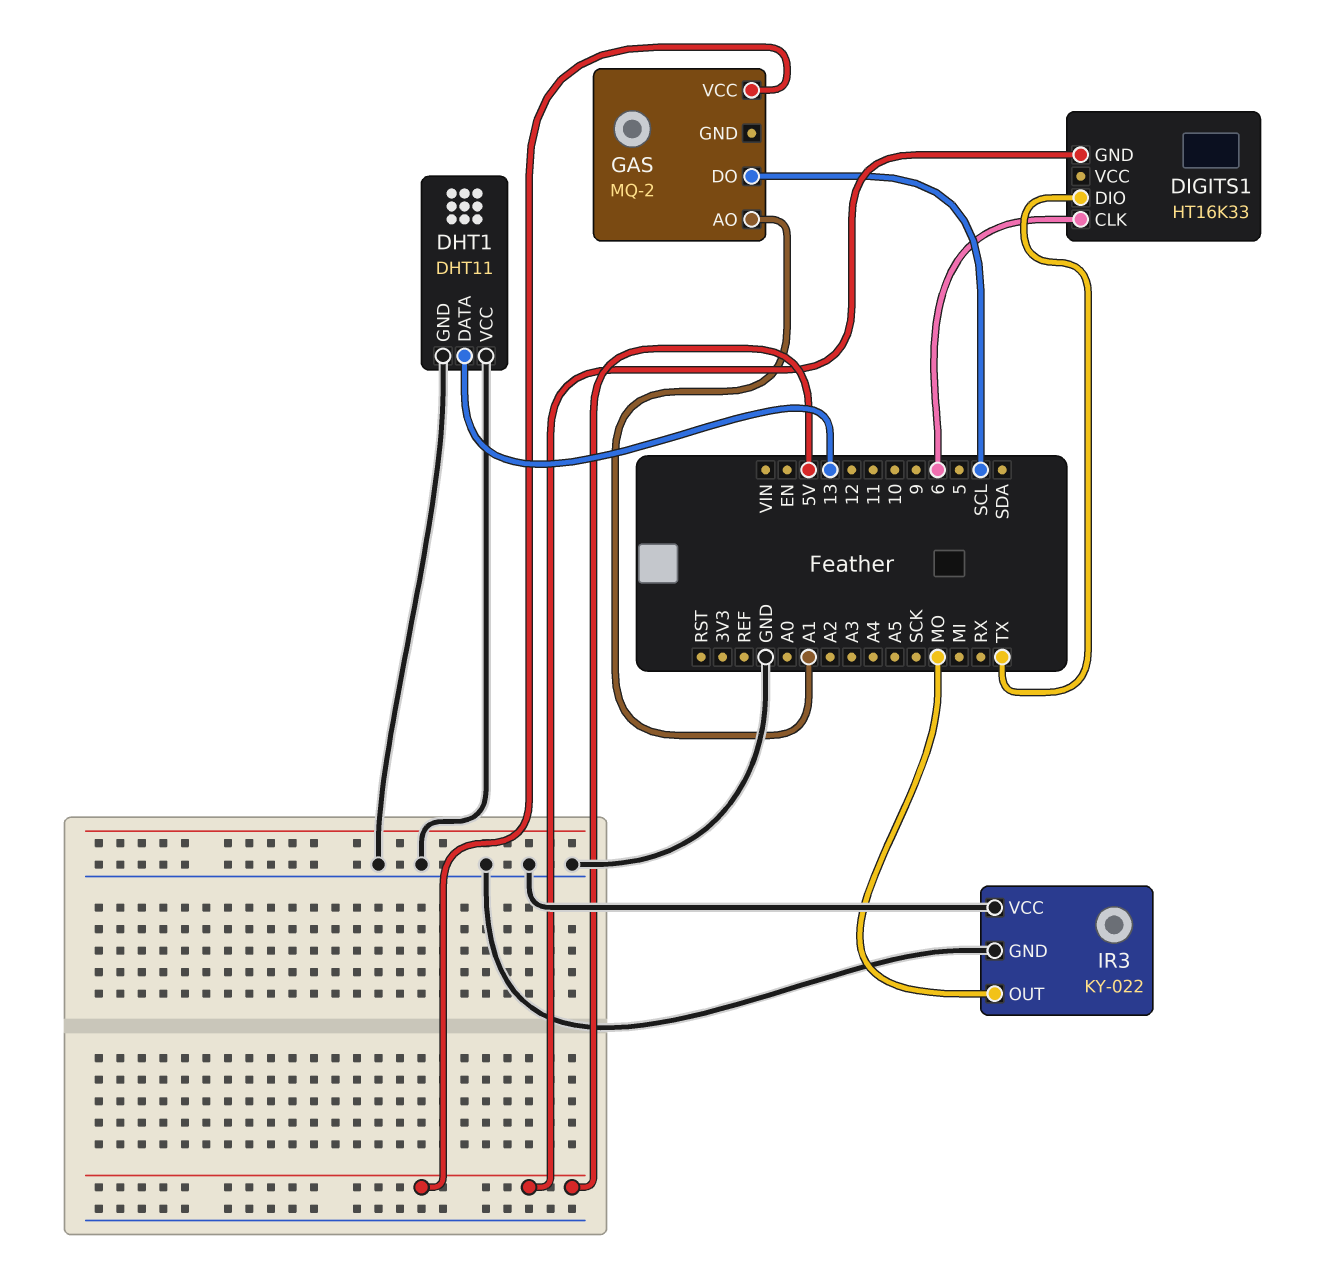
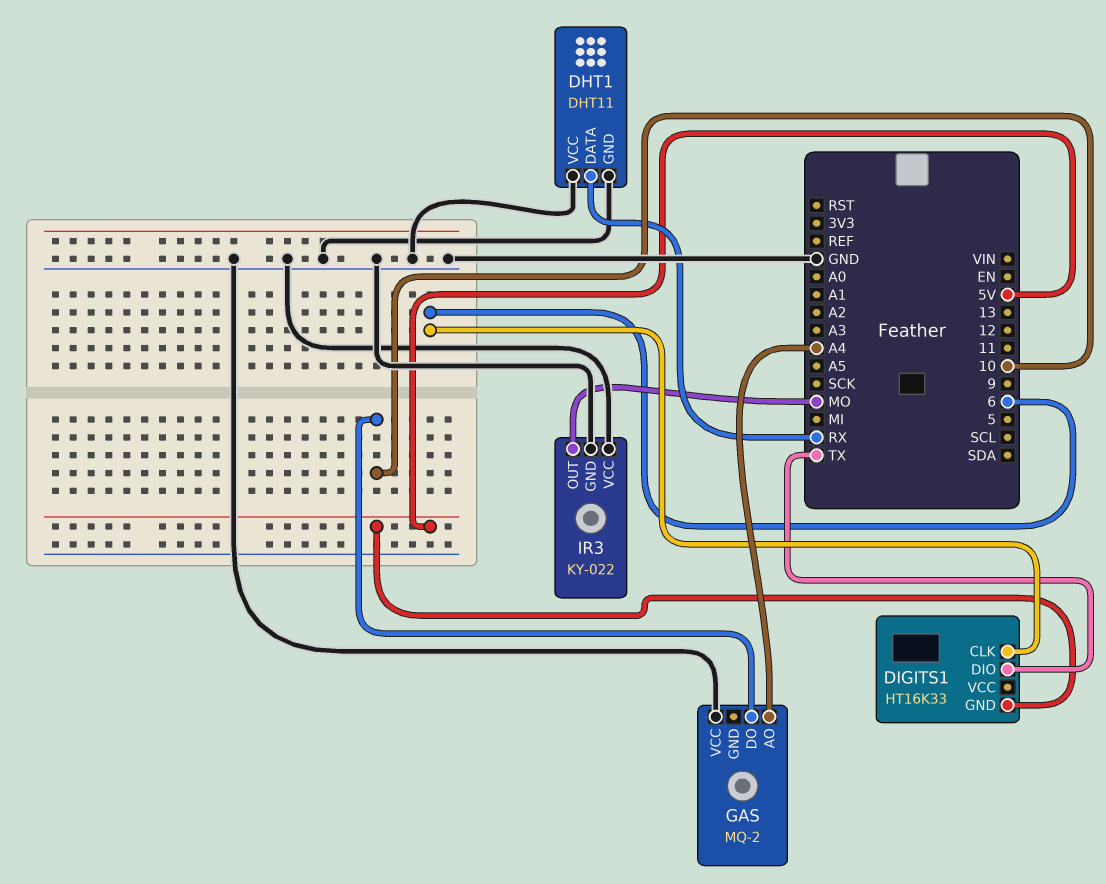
DHT1 pin DATA: 13 -> RX
GAS pin AO: A1 -> A4
GAS pin DO: SCL -> 10
GAS pin VCC: 5V -> GND

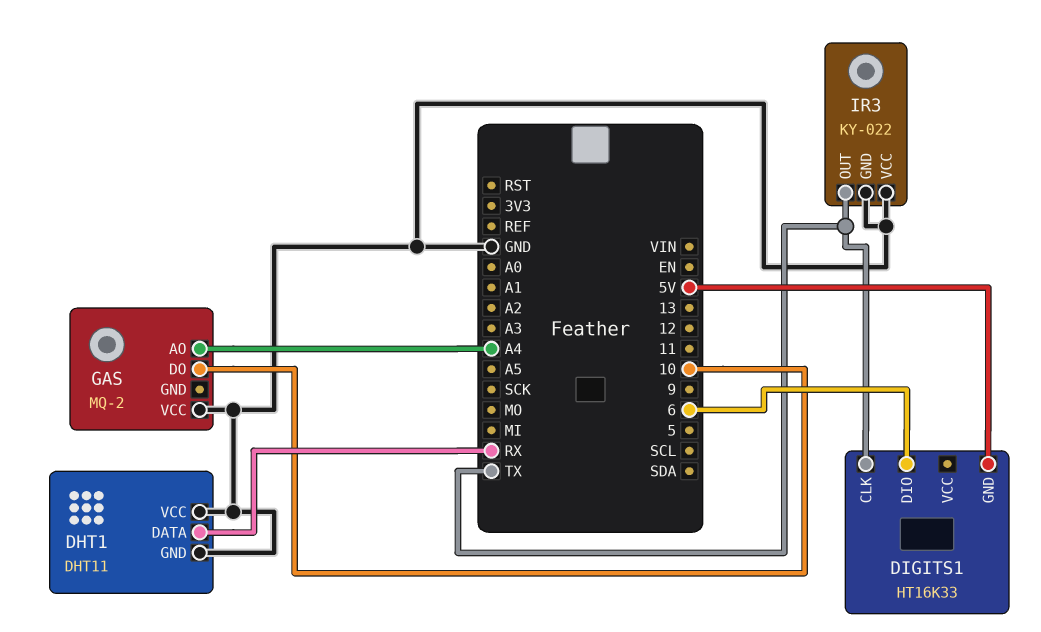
DIGITS1 pin CLK: 6 -> TX
DIGITS1 pin DIO: TX -> 6
IR3 pin OUT: MO -> TX

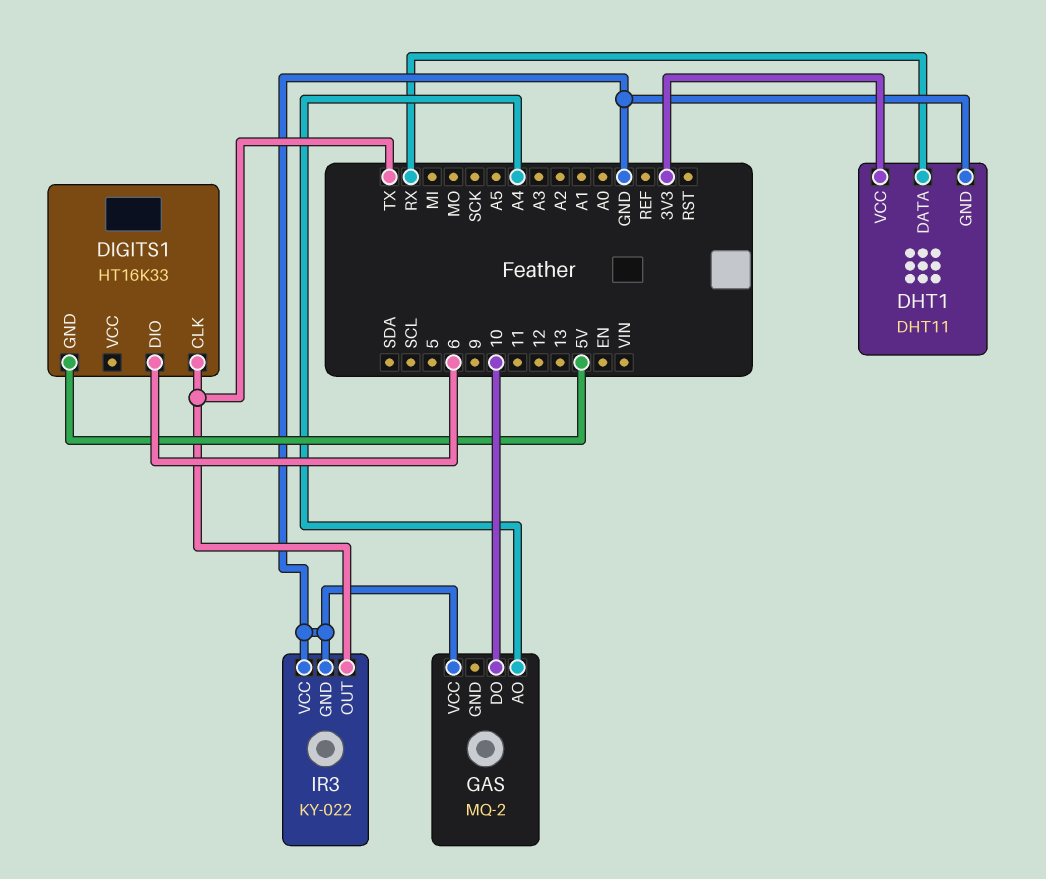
DHT1 pin VCC: GND -> 3V3

